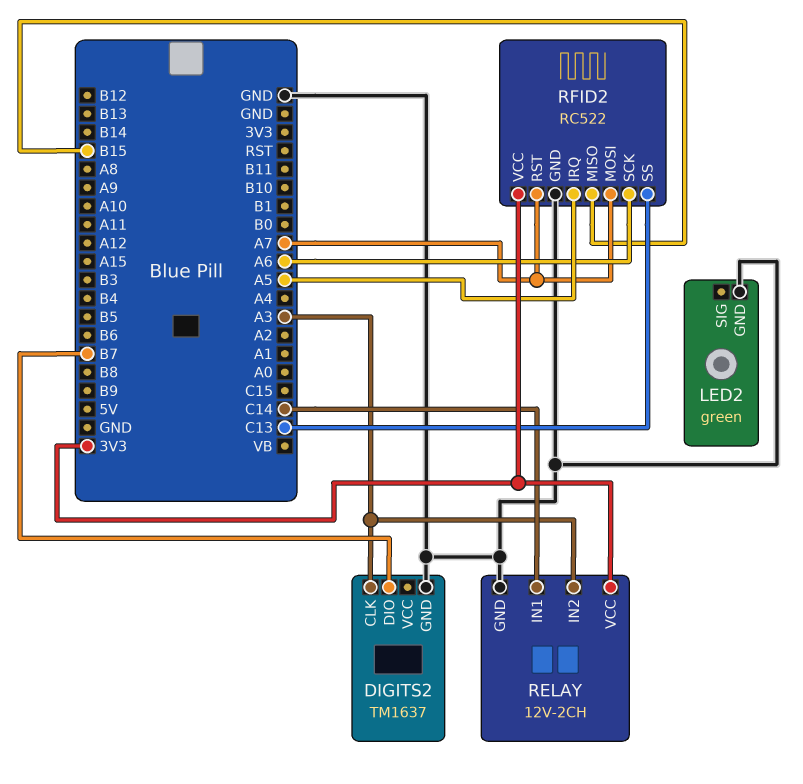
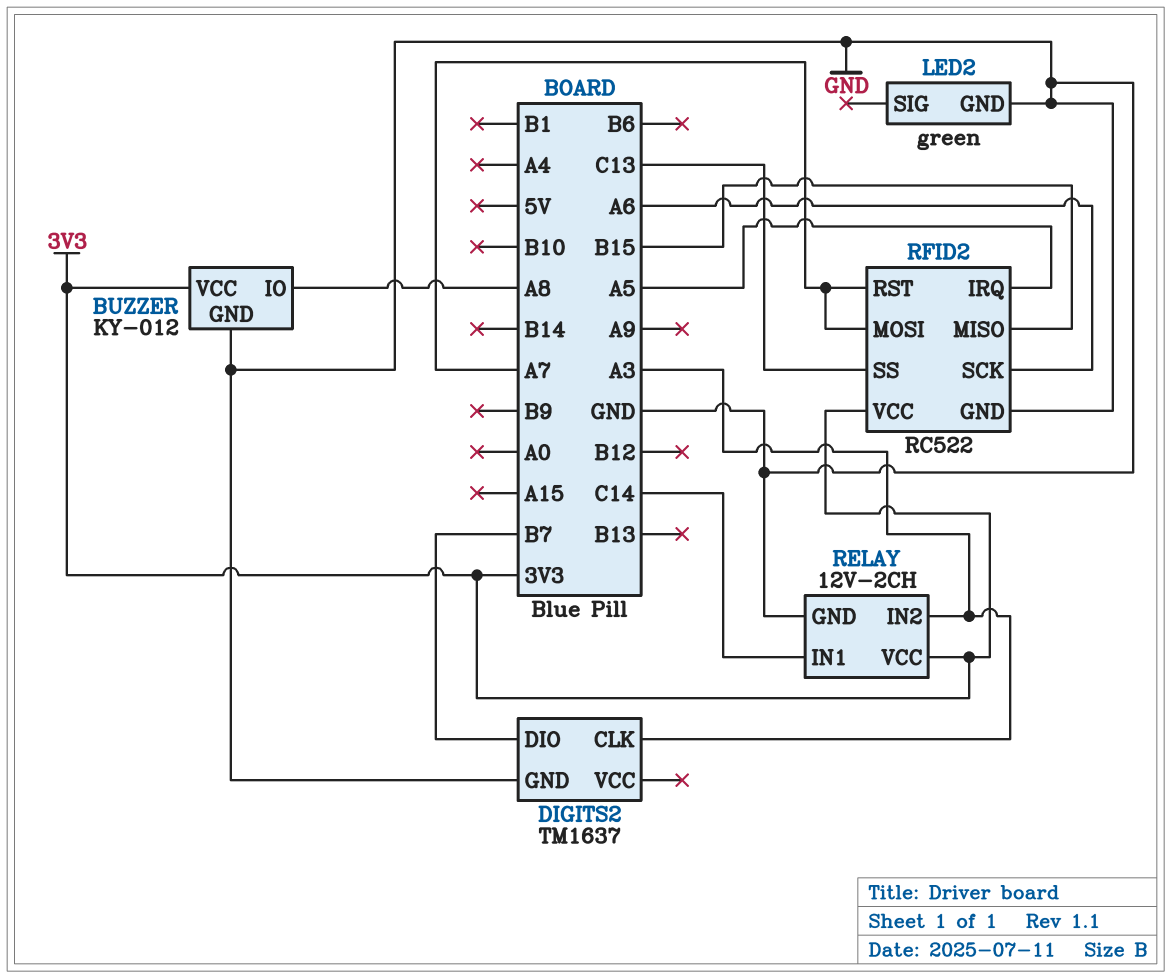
BUZZER: none -> KY-012
BUZZER pin GND: none -> GND
BUZZER pin IO: none -> A8
BUZZER pin VCC: none -> 3V3

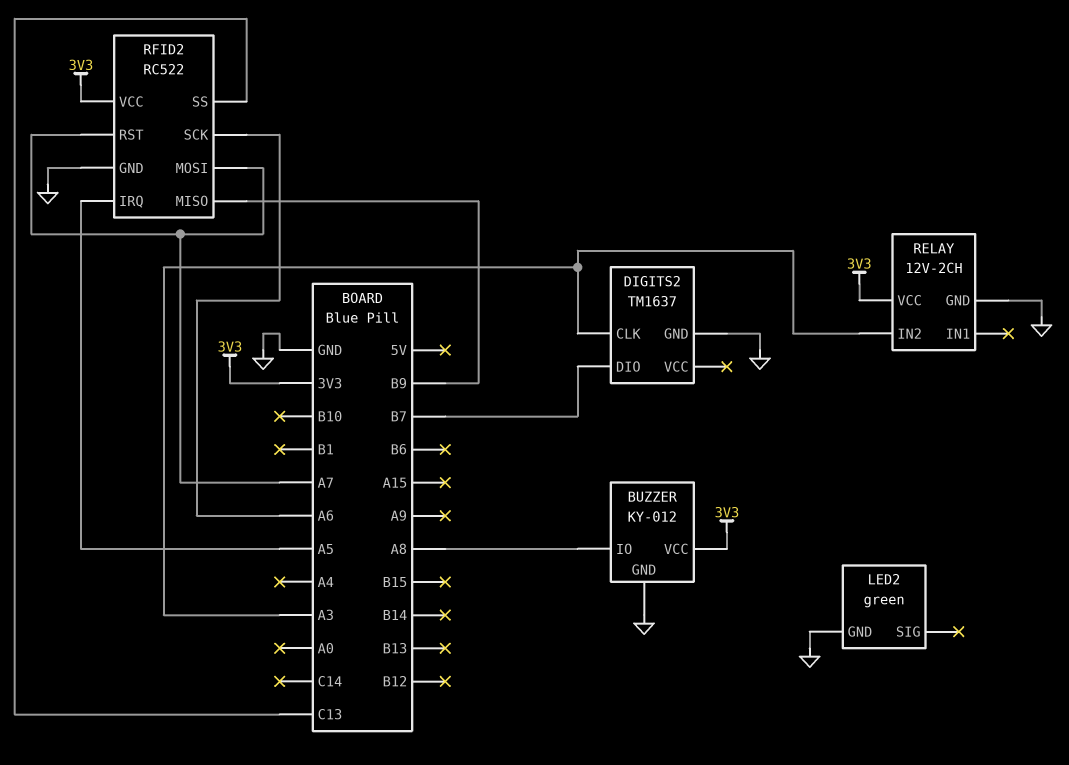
RELAY pin IN1: C14 -> none
RFID2 pin MISO: B15 -> B9

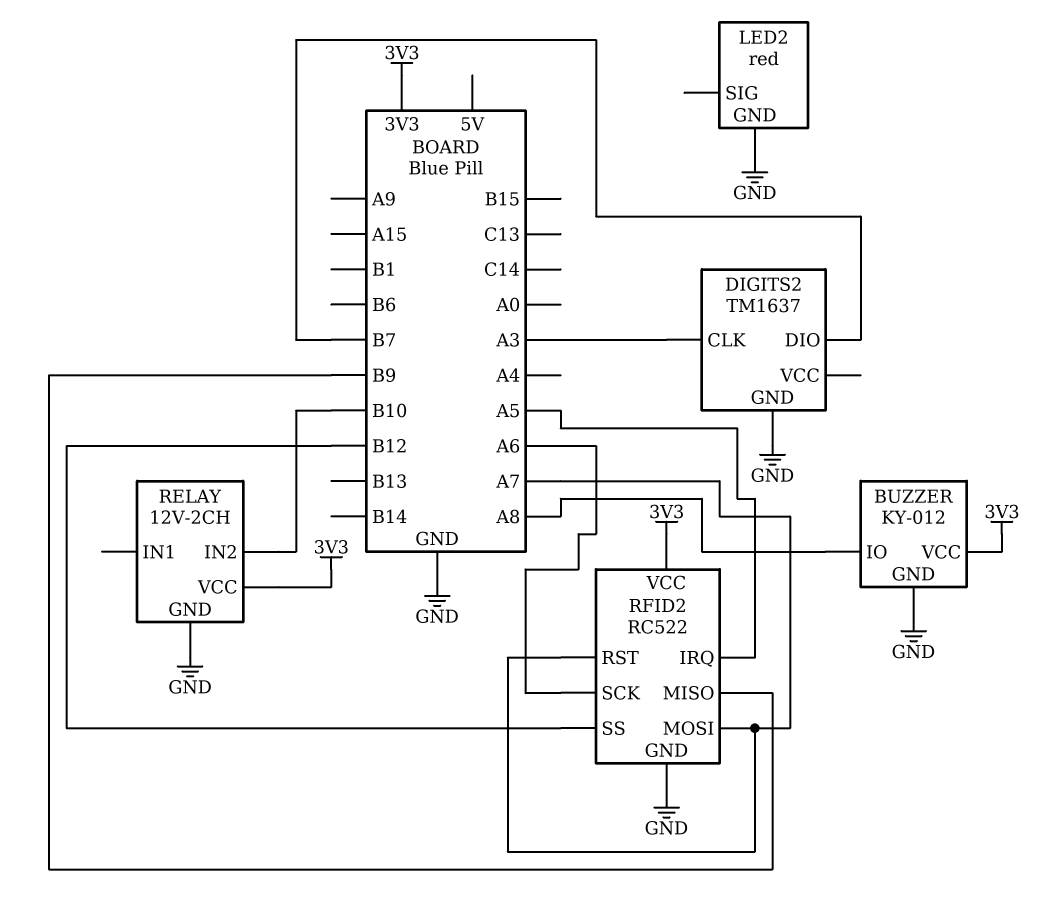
LED2: green -> red
RELAY pin IN2: A3 -> B10
RFID2 pin SS: C13 -> B12

